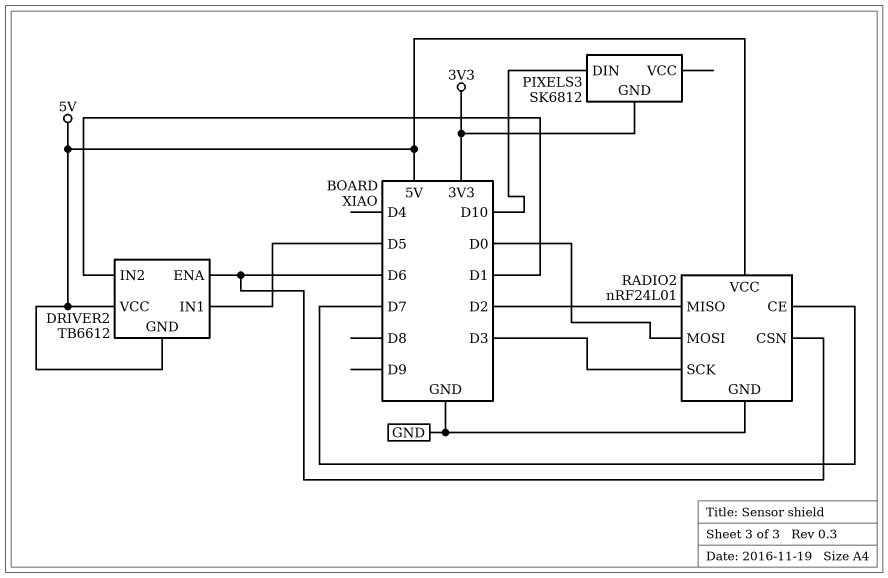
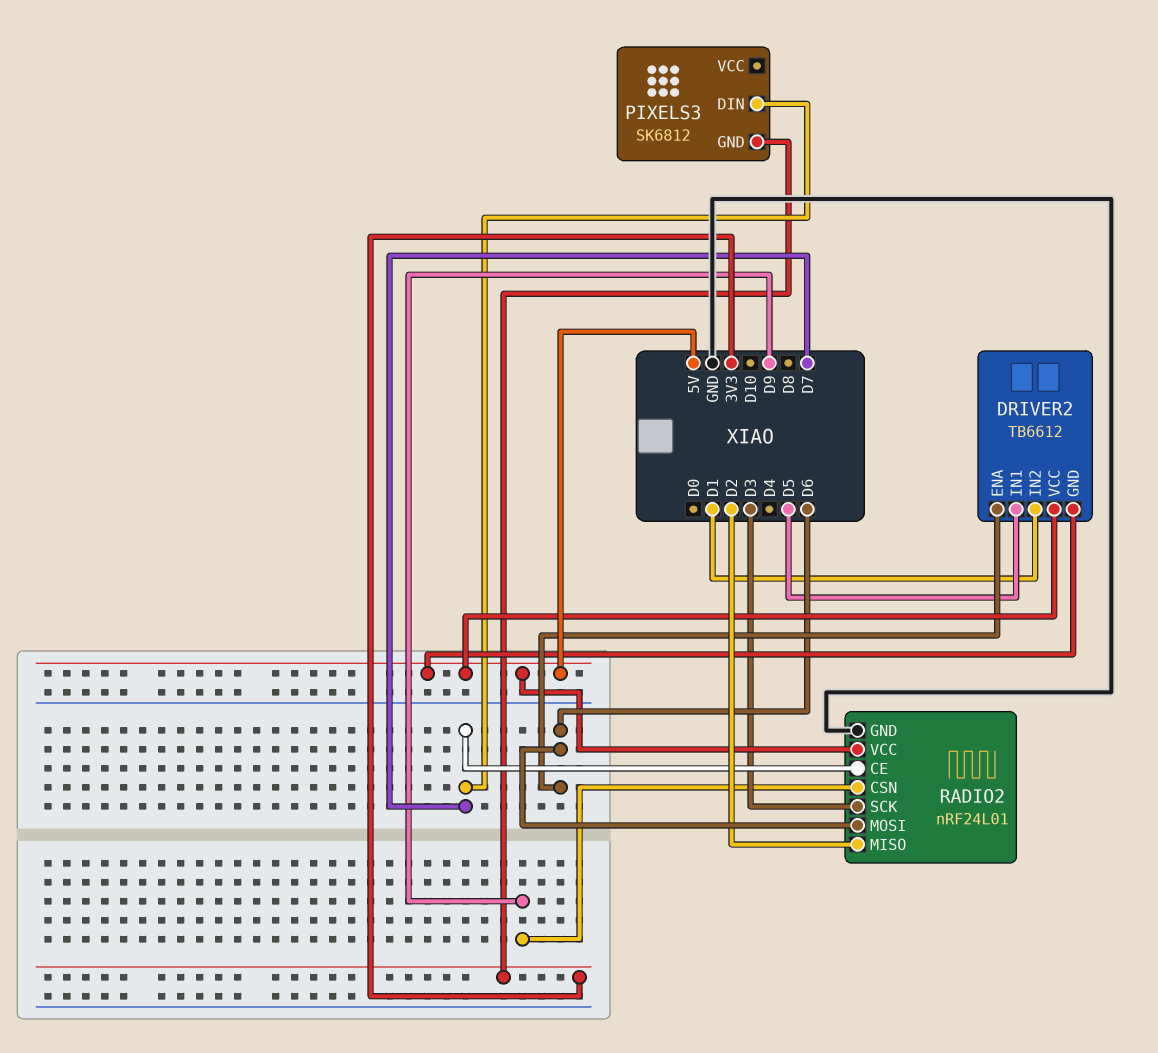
PIXELS3 pin DIN: D10 -> D7
RADIO2 pin CSN: D6 -> D9
RADIO2 pin MOSI: D0 -> D6

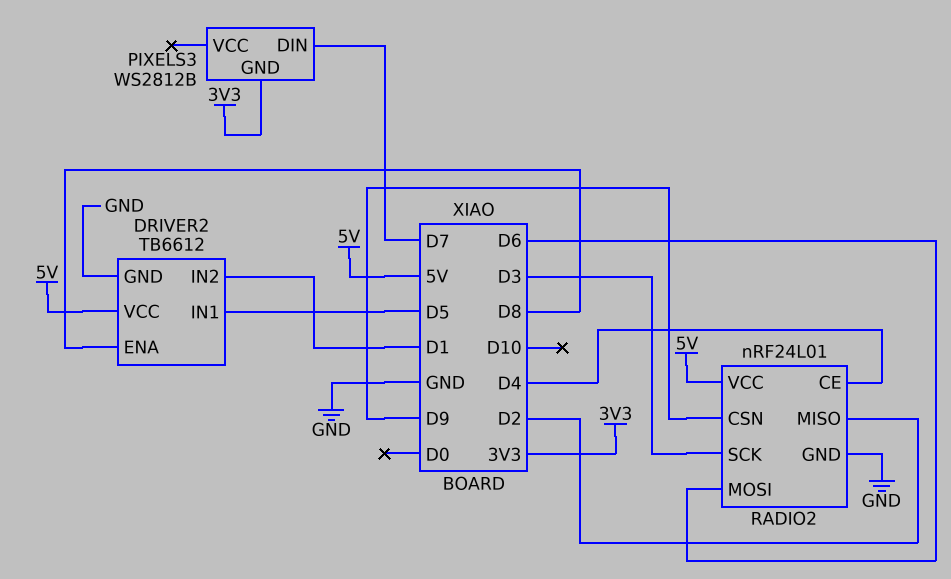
DRIVER2 pin ENA: D6 -> D8
DRIVER2 pin GND: 5V -> GND
PIXELS3: SK6812 -> WS2812B
RADIO2 pin CE: D7 -> D4

